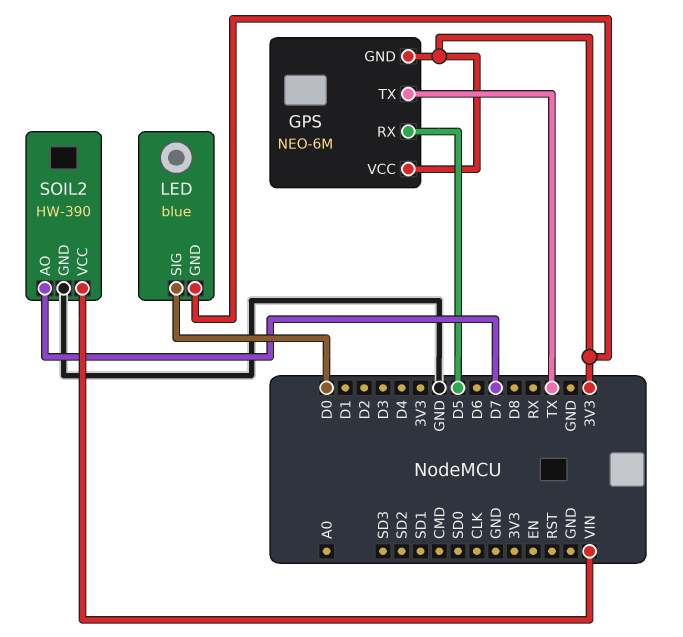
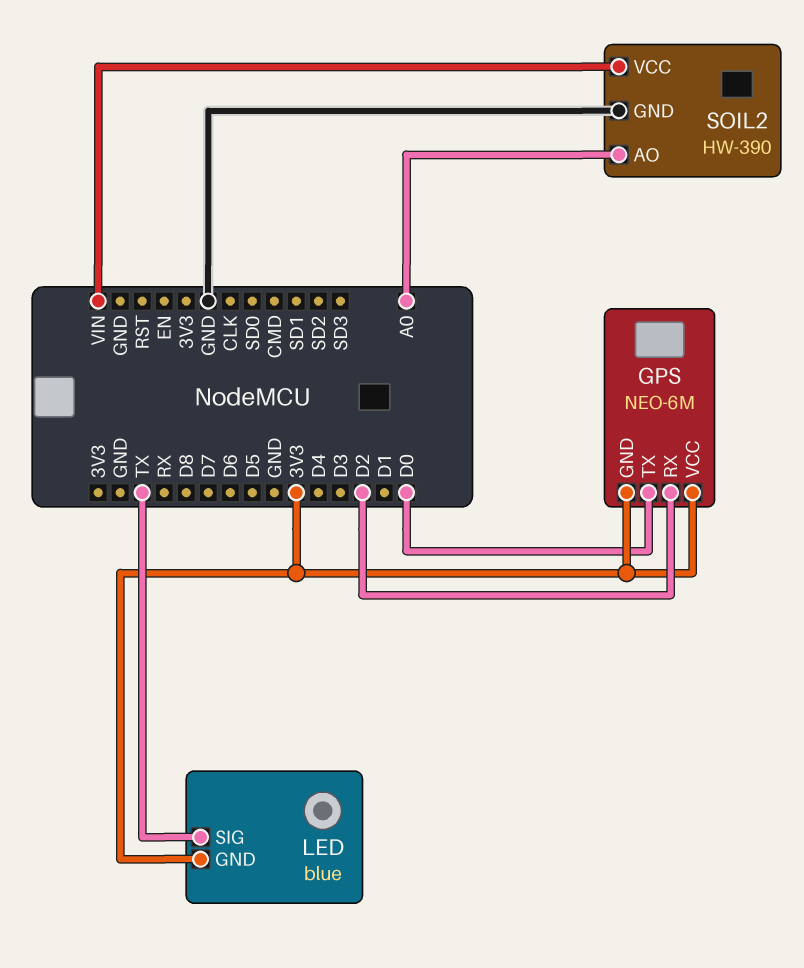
GPS pin RX: D5 -> D2
GPS pin TX: TX -> D0
LED pin SIG: D0 -> TX
SOIL2 pin AO: D7 -> A0

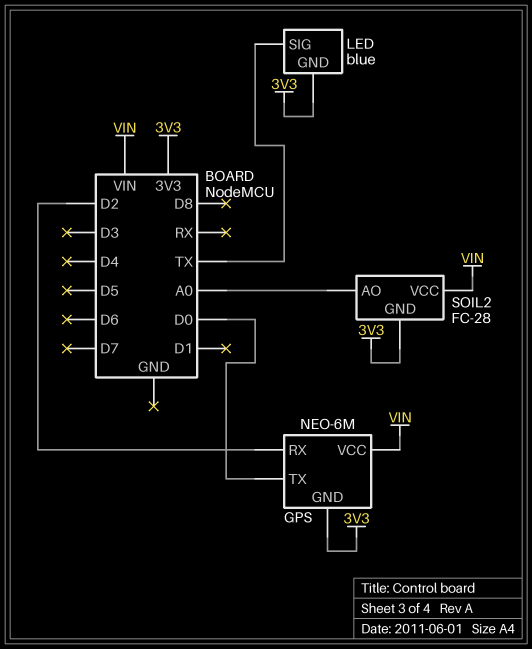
GPS pin VCC: 3V3 -> VIN
SOIL2: HW-390 -> FC-28
SOIL2 pin GND: GND -> 3V3

